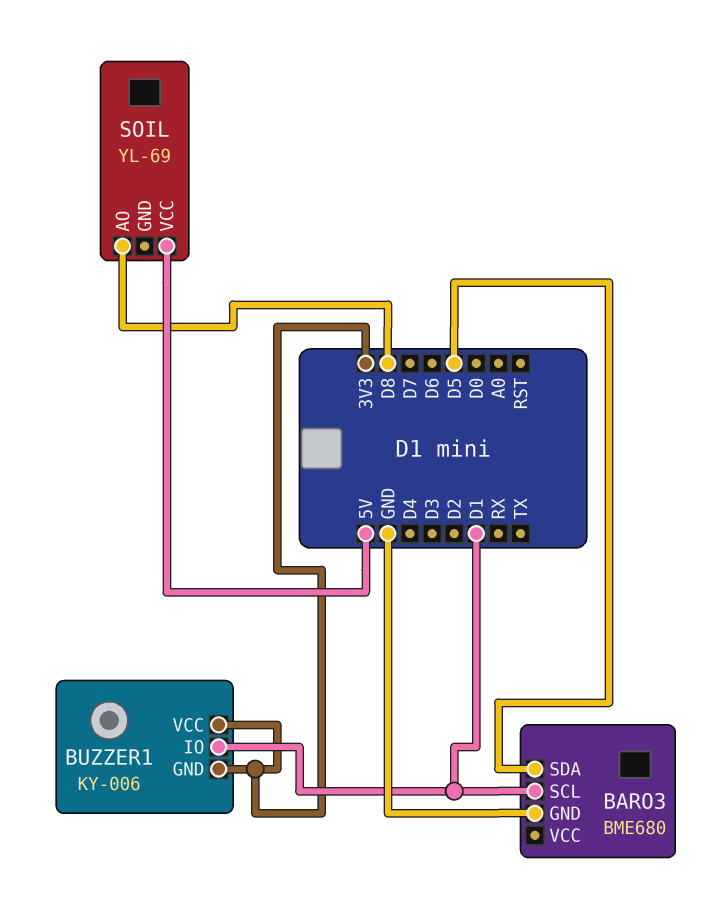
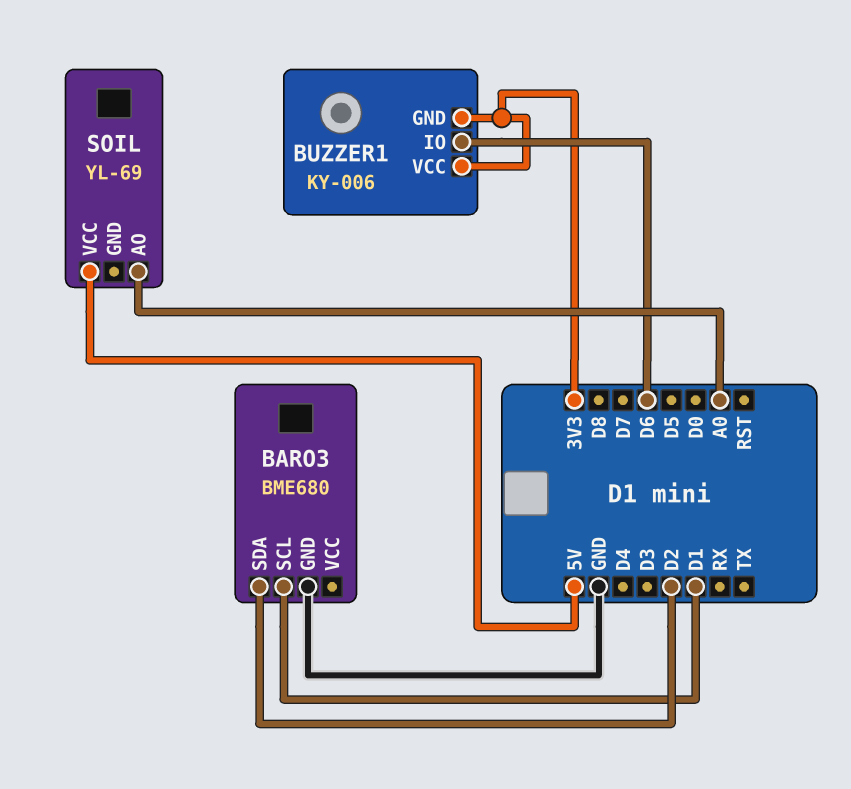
BARO3 pin SDA: D5 -> D2
BUZZER1 pin IO: D1 -> D6
SOIL pin AO: D8 -> A0

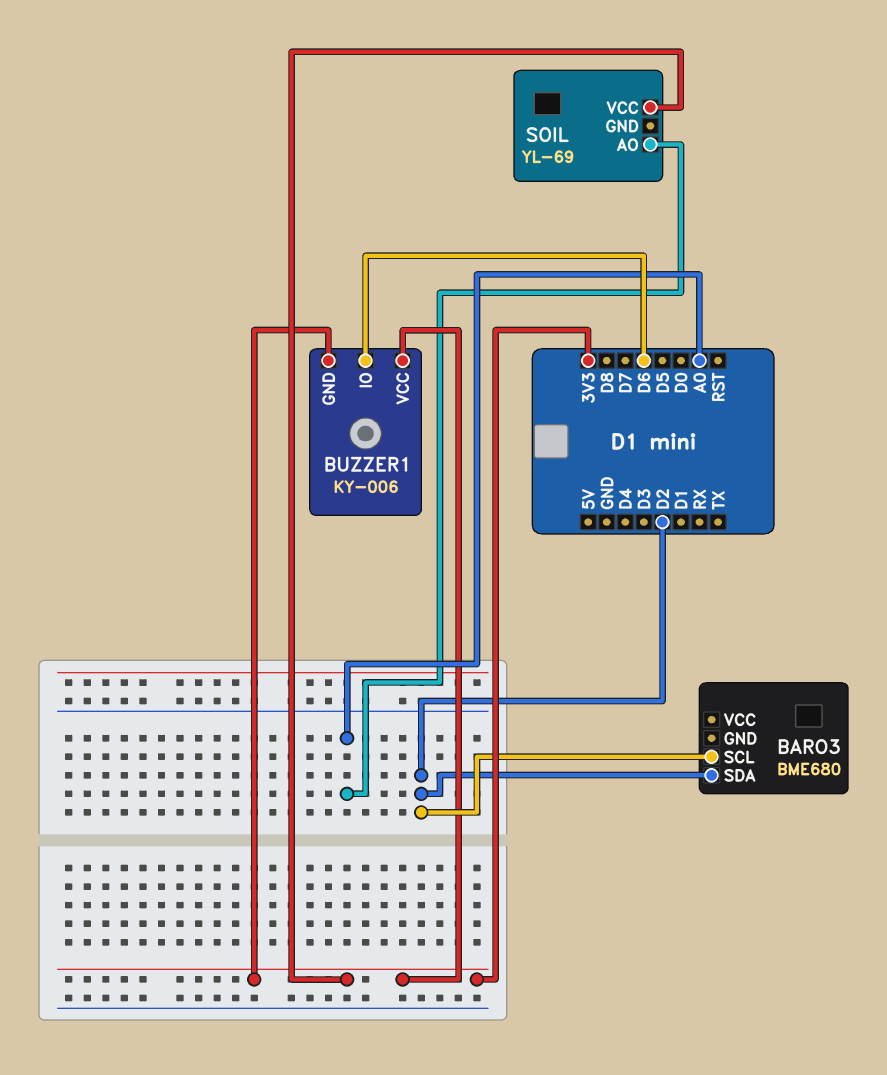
BARO3 pin GND: GND -> none
BARO3 pin SCL: D1 -> D2
SOIL pin VCC: 5V -> 3V3

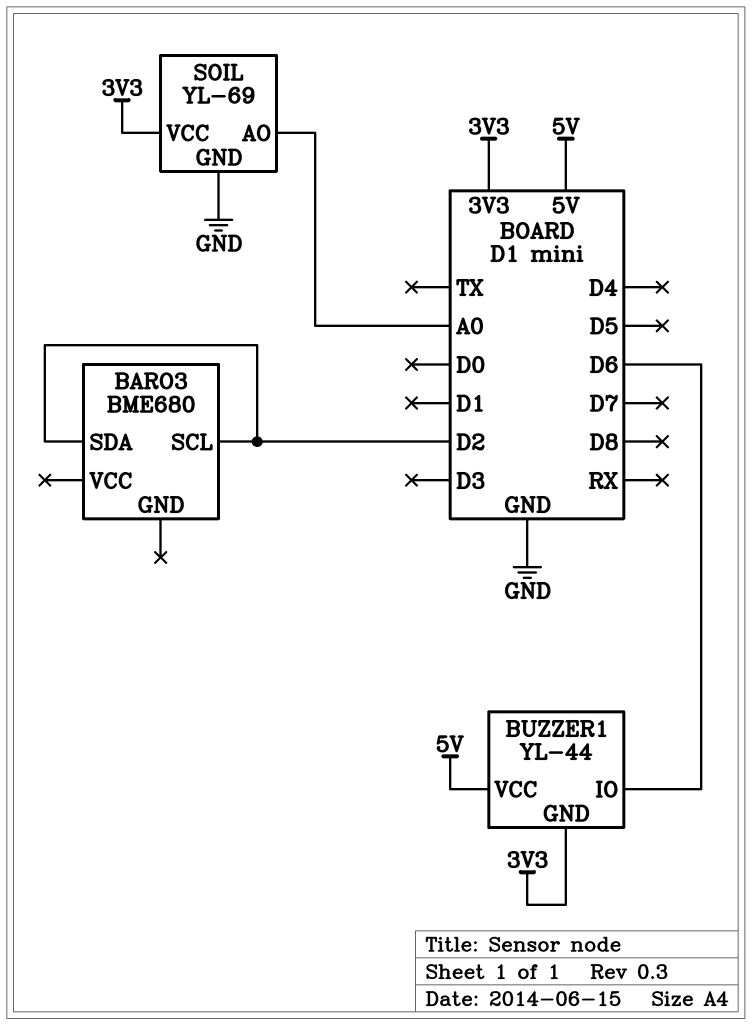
BUZZER1: KY-006 -> YL-44
BUZZER1 pin VCC: 3V3 -> 5V
SOIL pin GND: none -> GND

